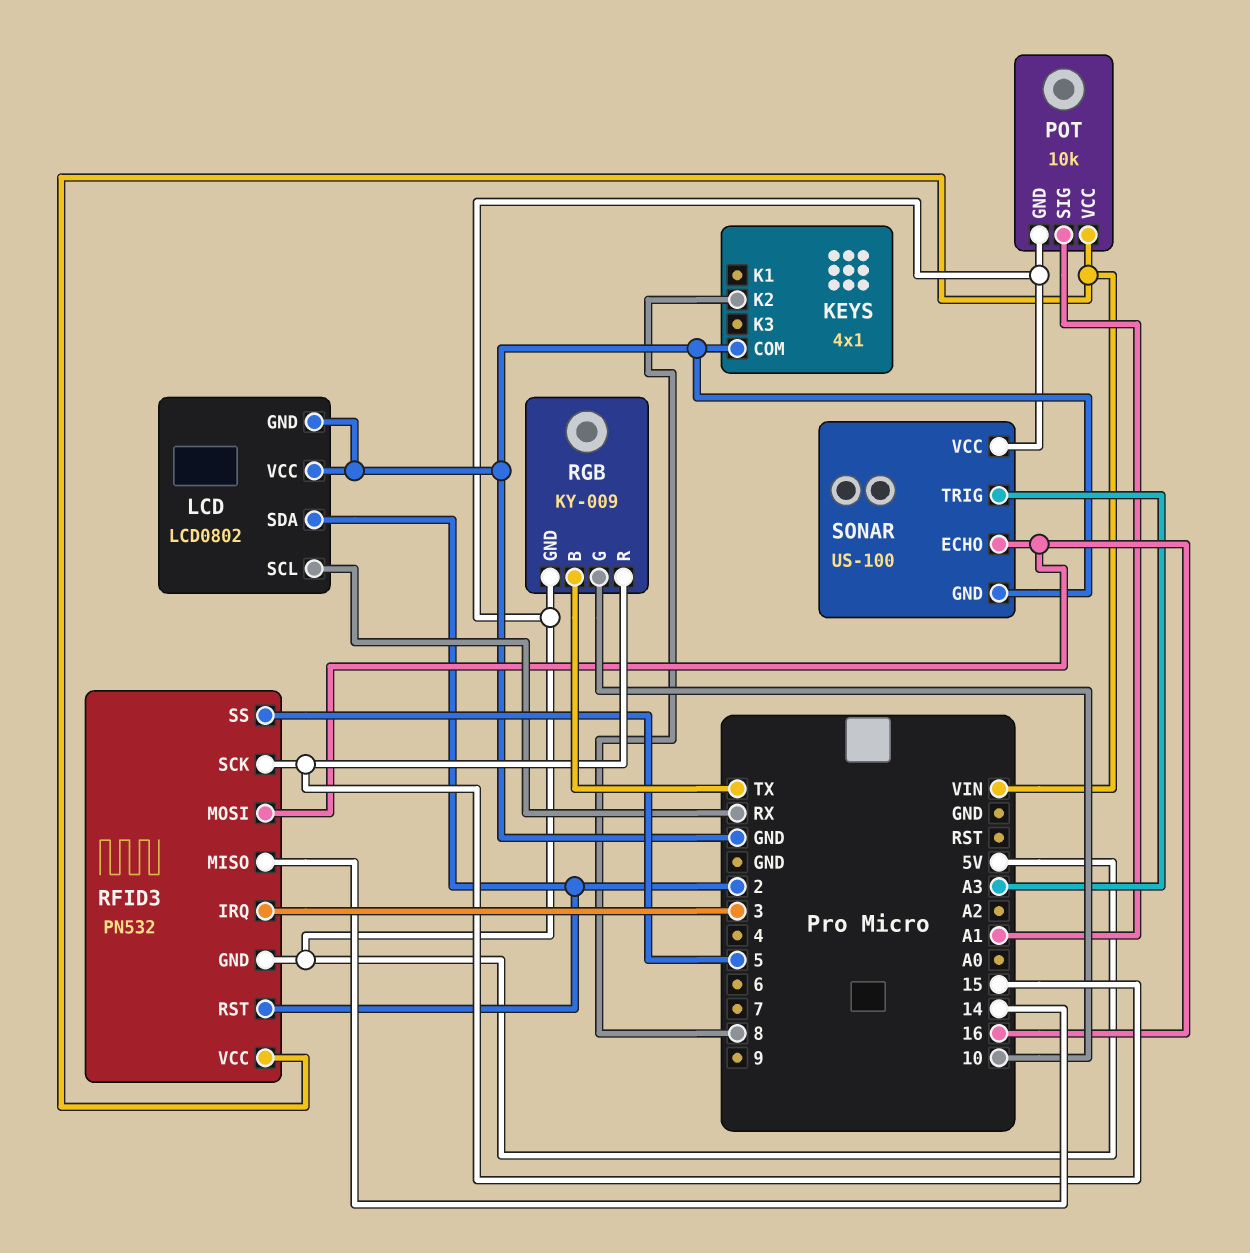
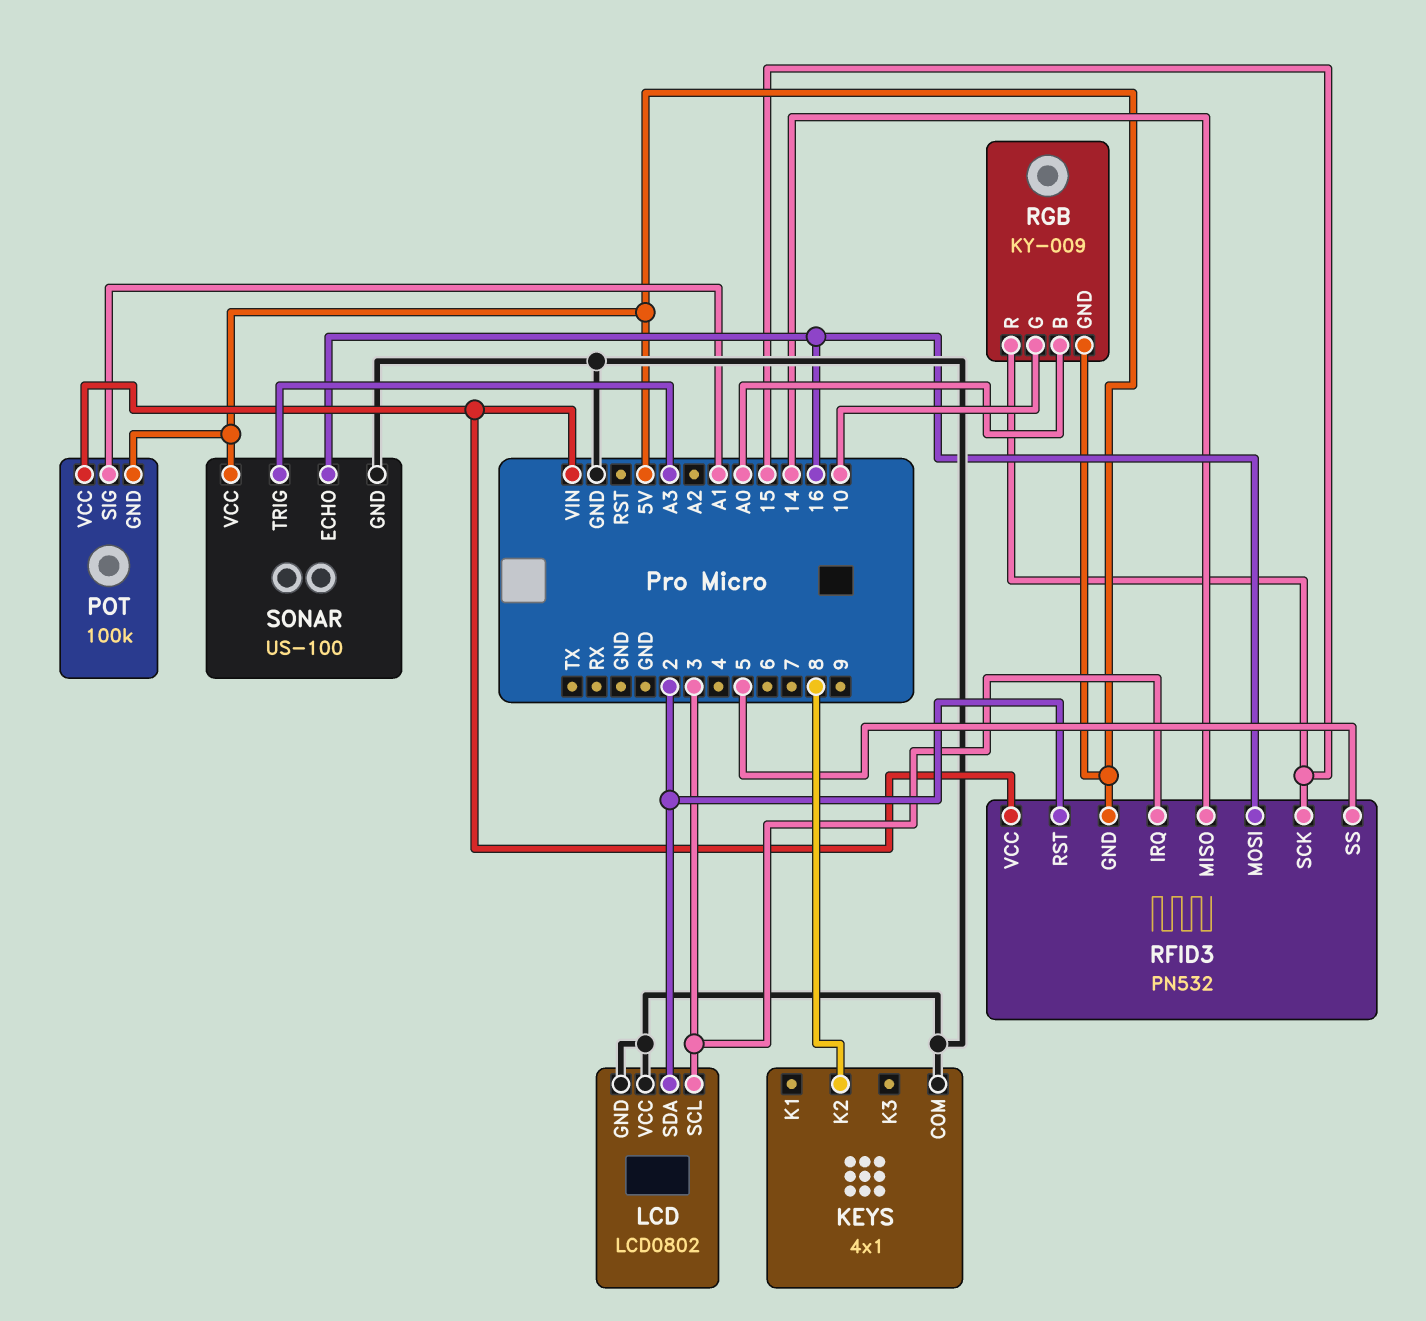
LCD pin SCL: RX -> 3
POT: 10k -> 100k
RGB pin B: TX -> A0

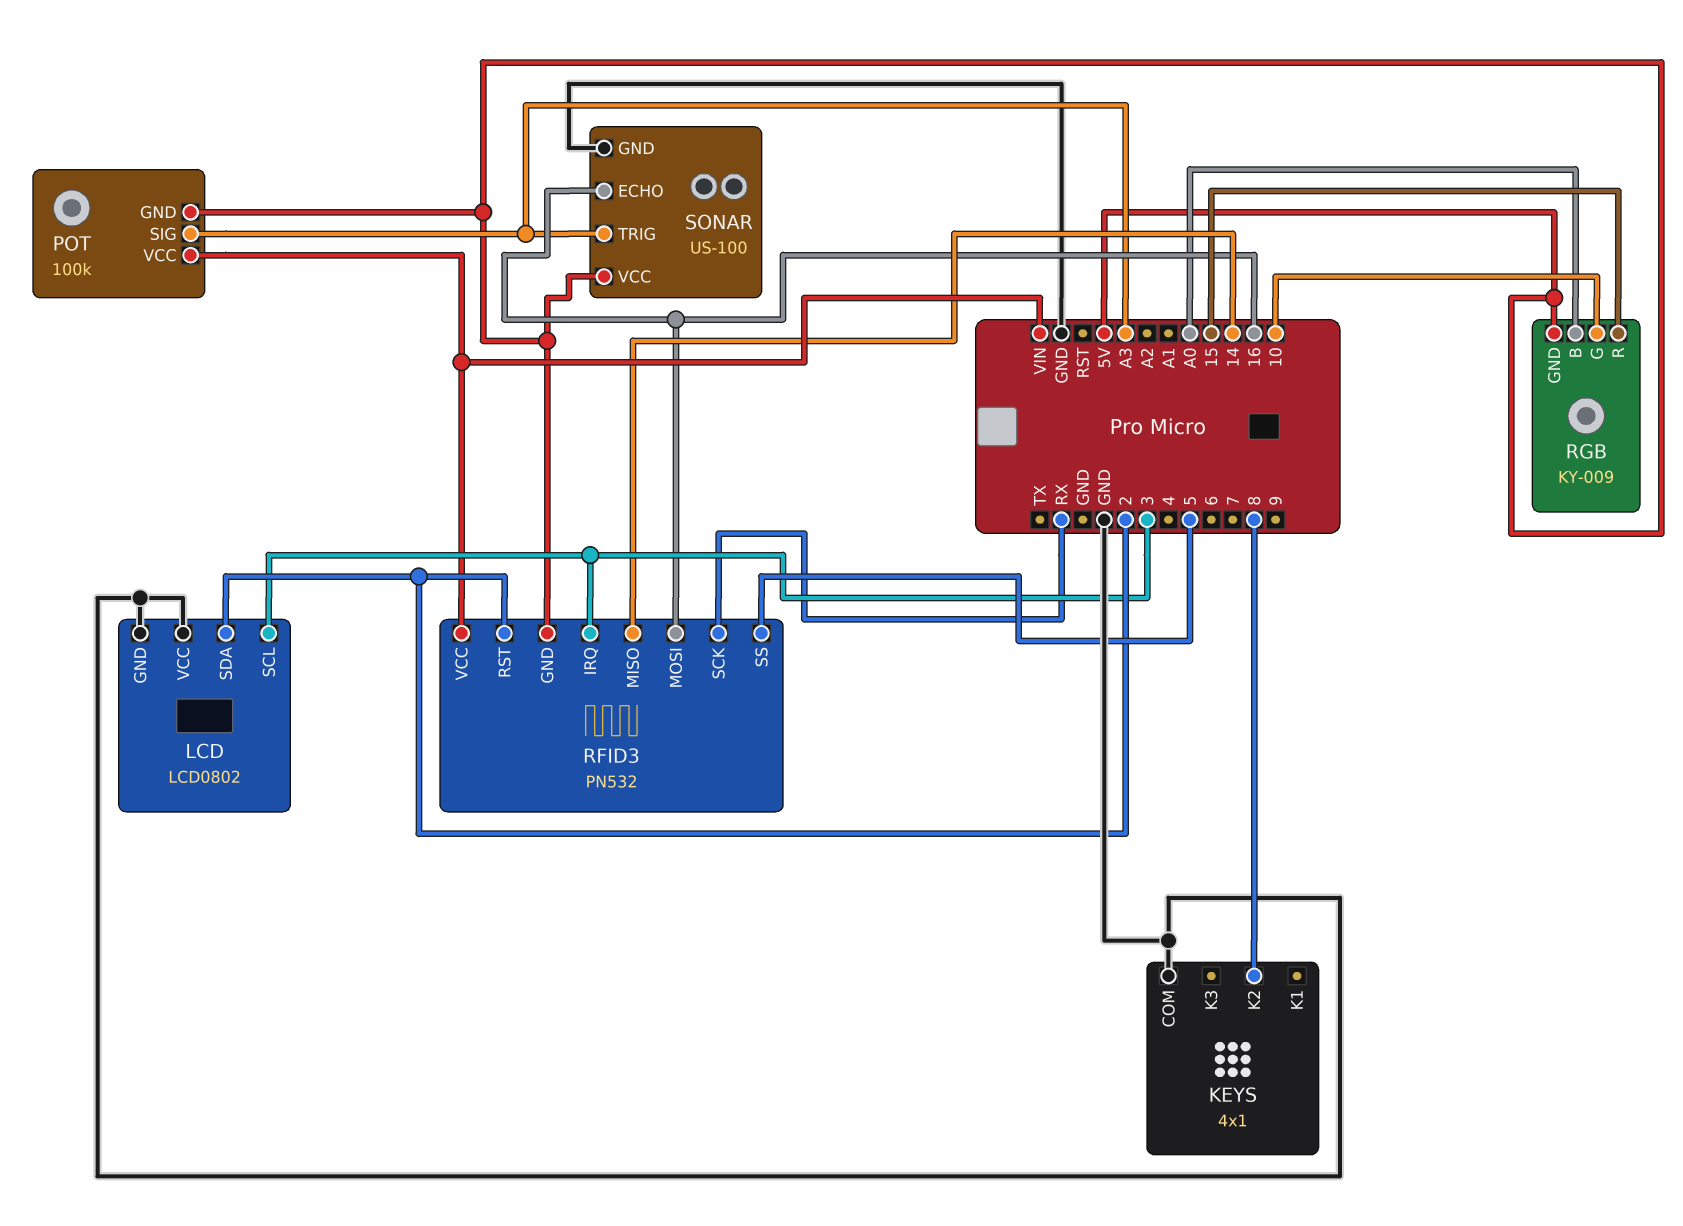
POT pin SIG: A1 -> A3
RFID3 pin SCK: 15 -> RX

